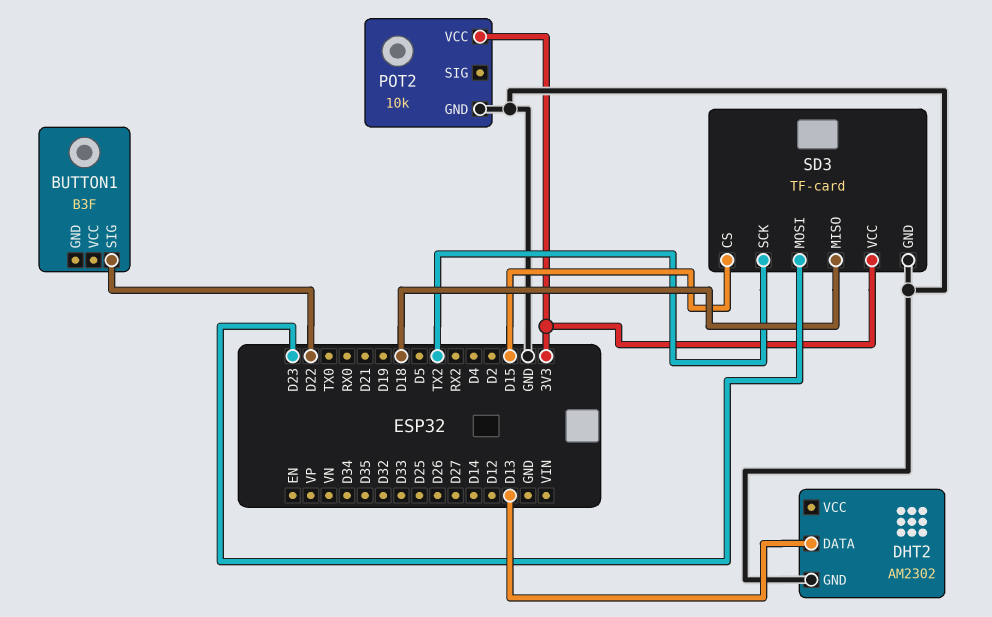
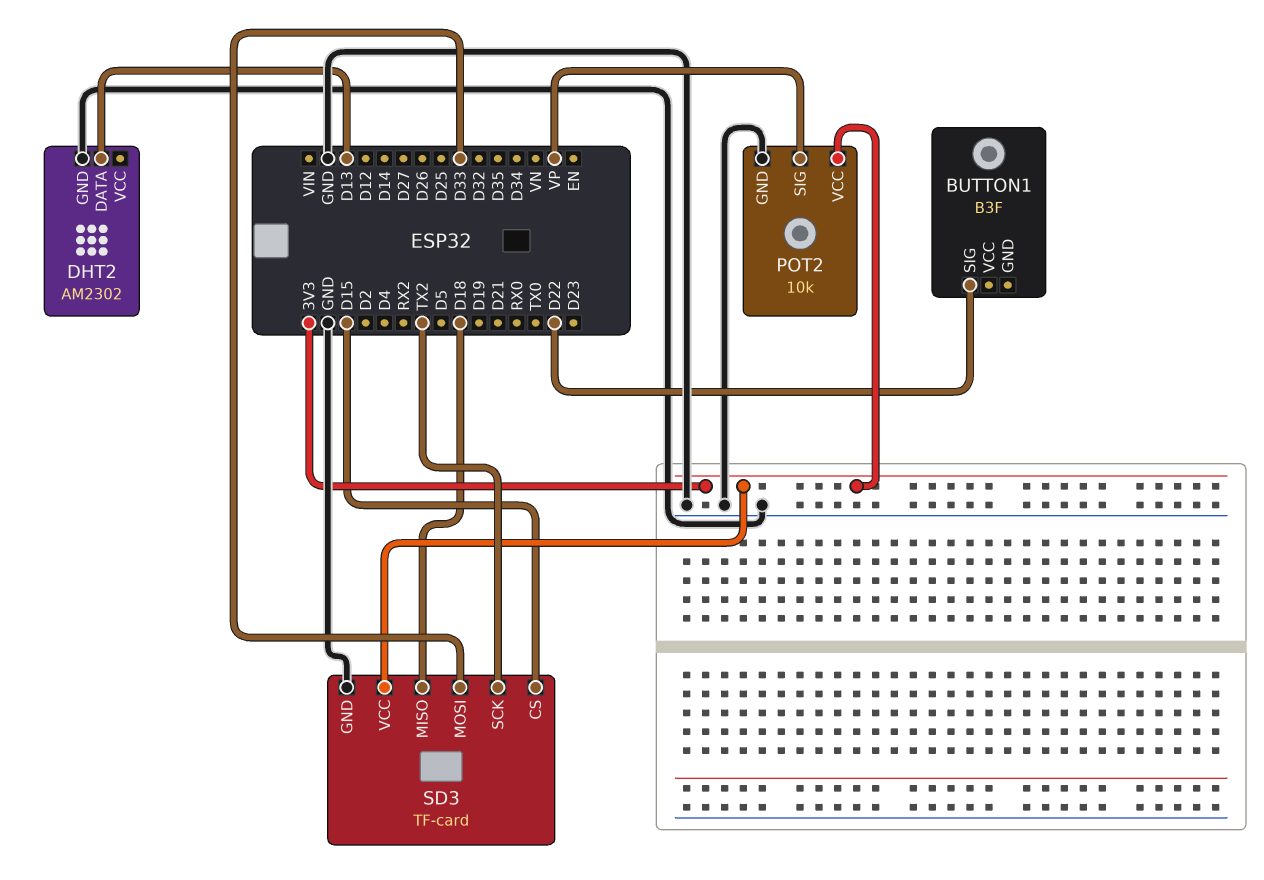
POT2 pin SIG: none -> VP
SD3 pin MOSI: D23 -> D33

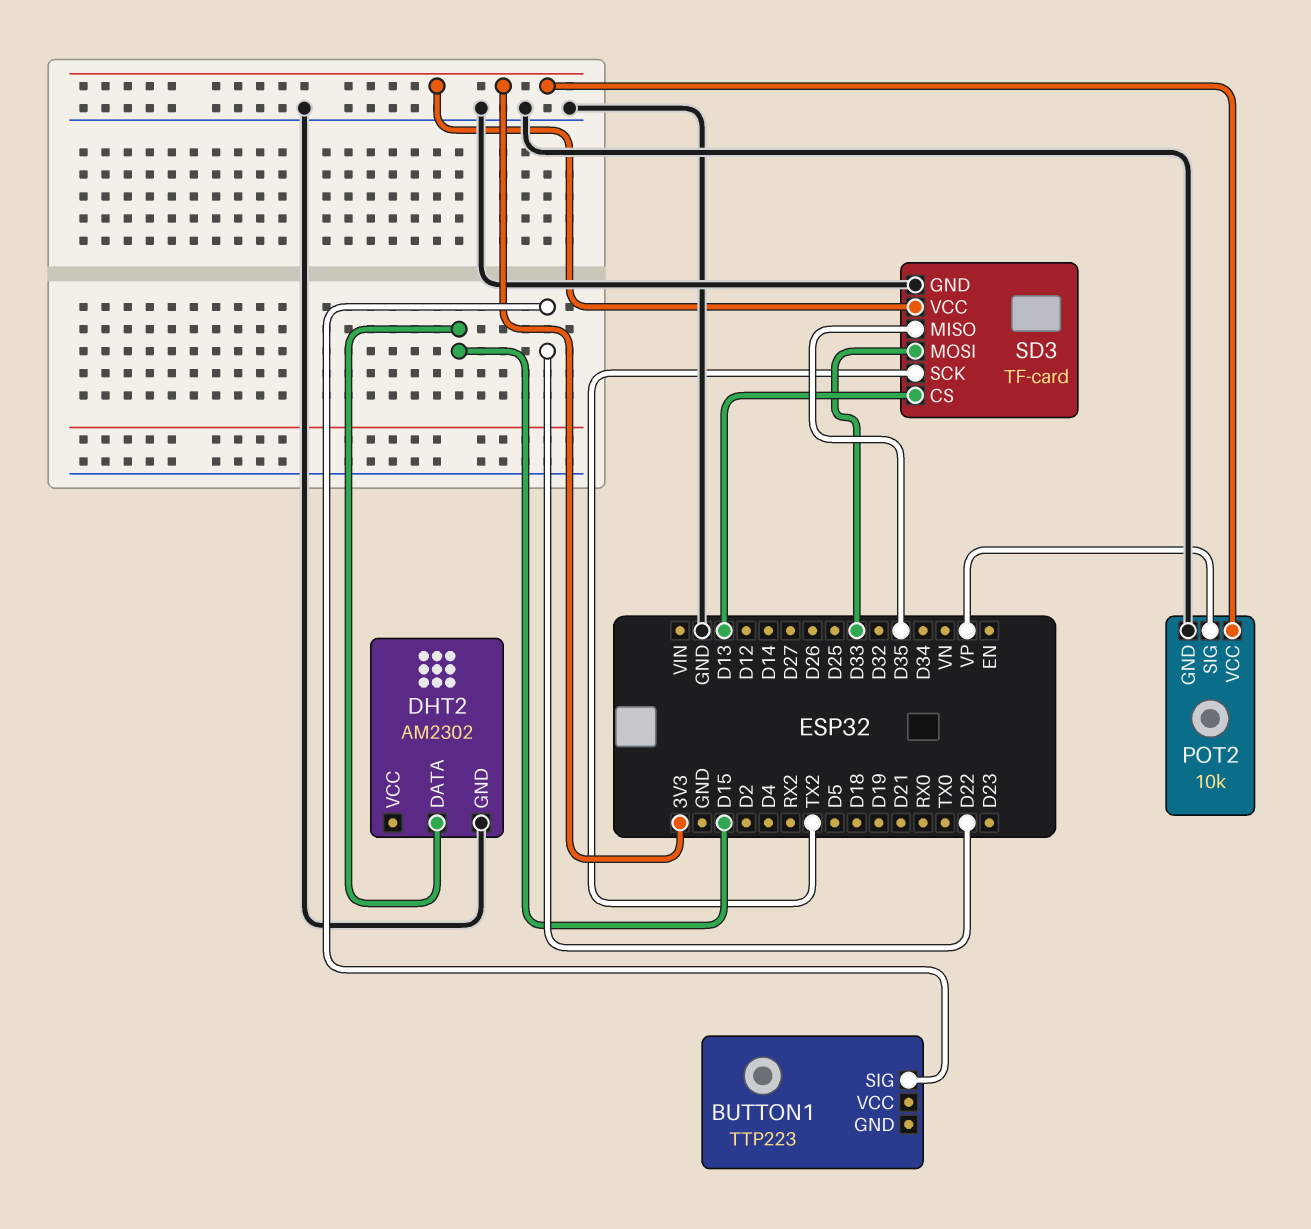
BUTTON1: B3F -> TTP223
DHT2 pin DATA: D13 -> D15
SD3 pin CS: D15 -> D13
SD3 pin MISO: D18 -> D35

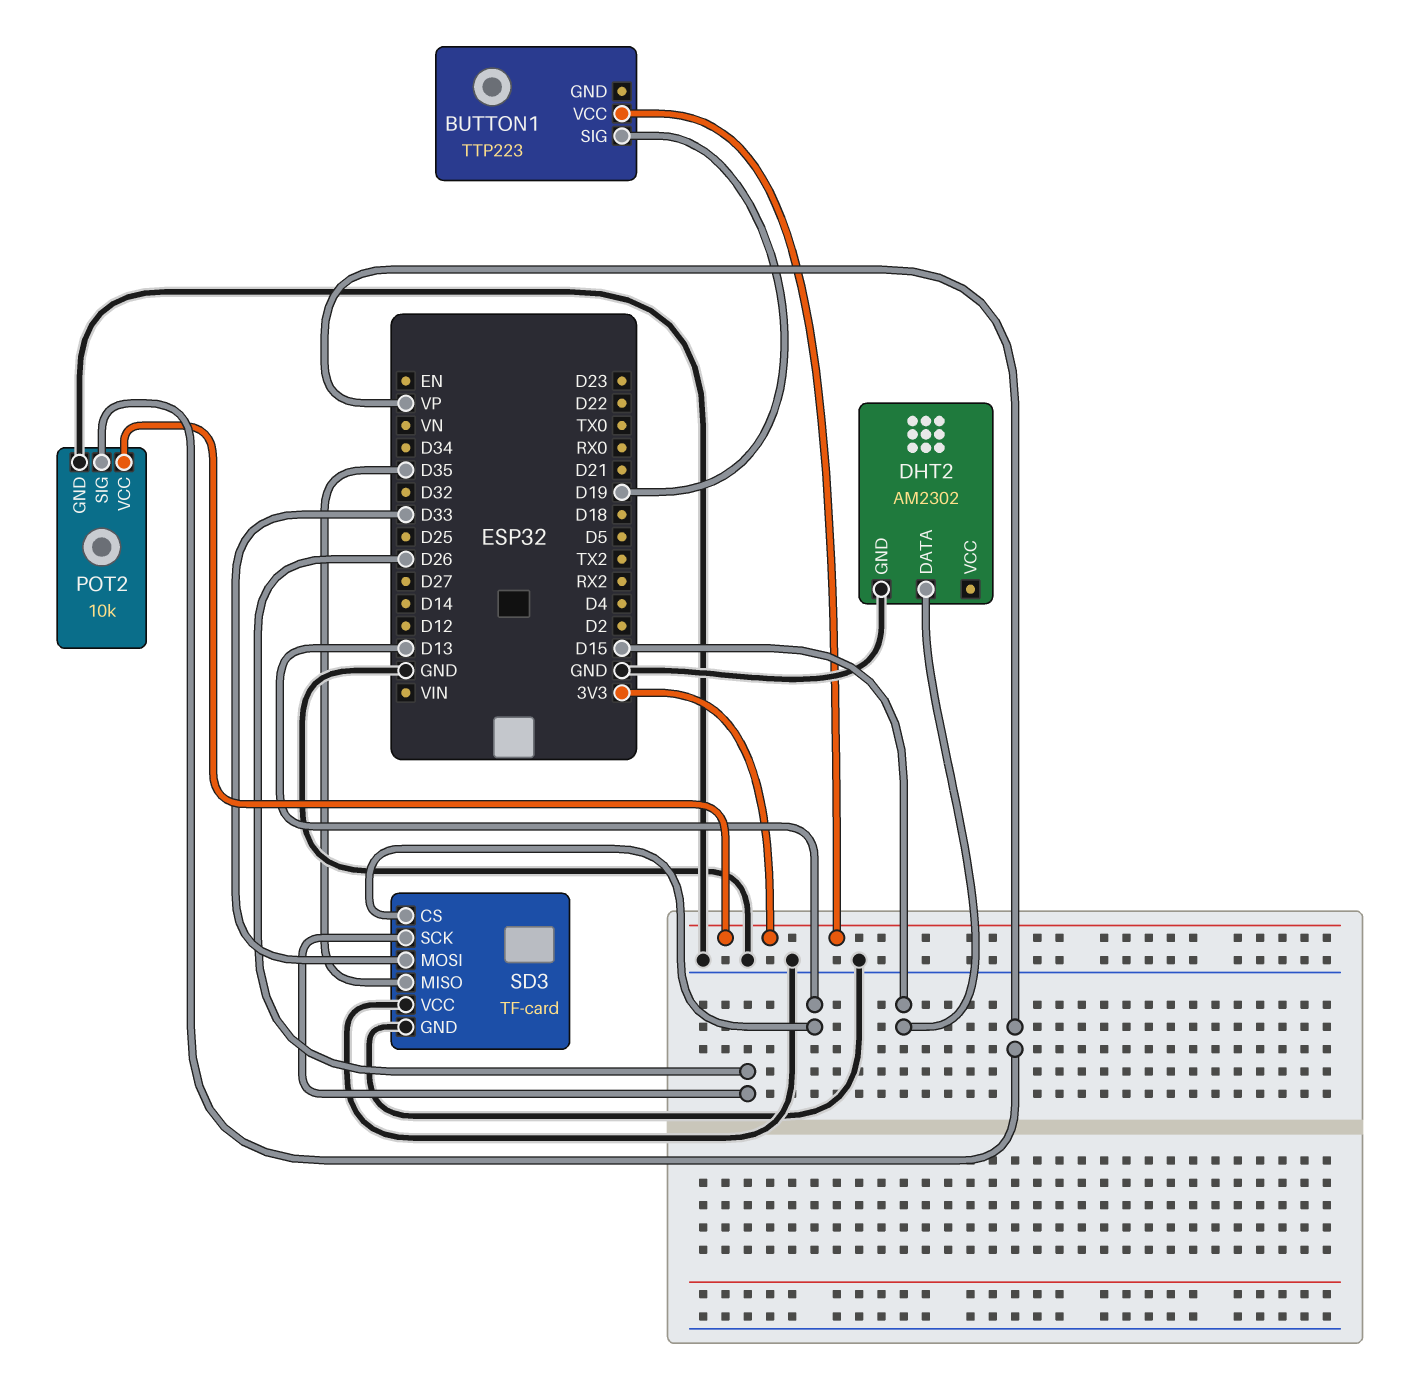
BUTTON1 pin SIG: D22 -> D19
BUTTON1 pin VCC: none -> 3V3
SD3 pin SCK: TX2 -> D26
SD3 pin VCC: 3V3 -> GND

